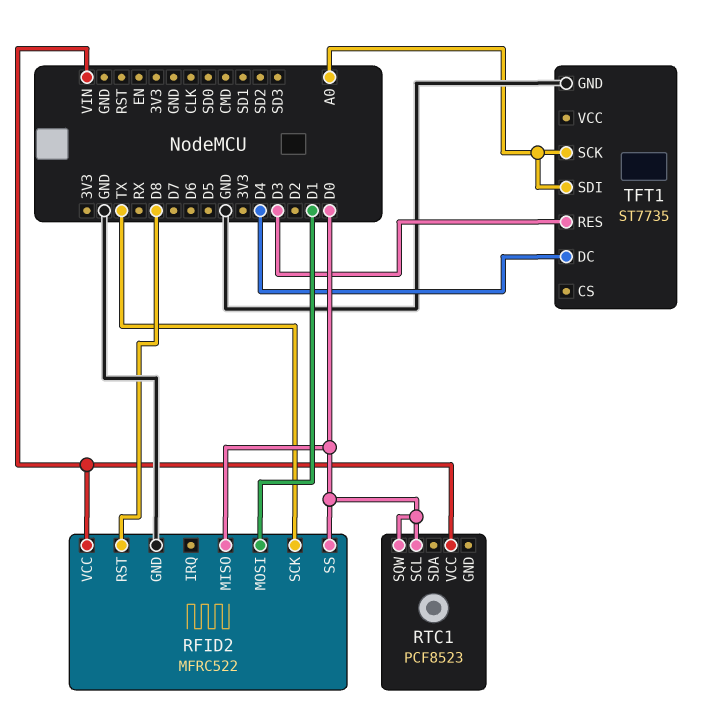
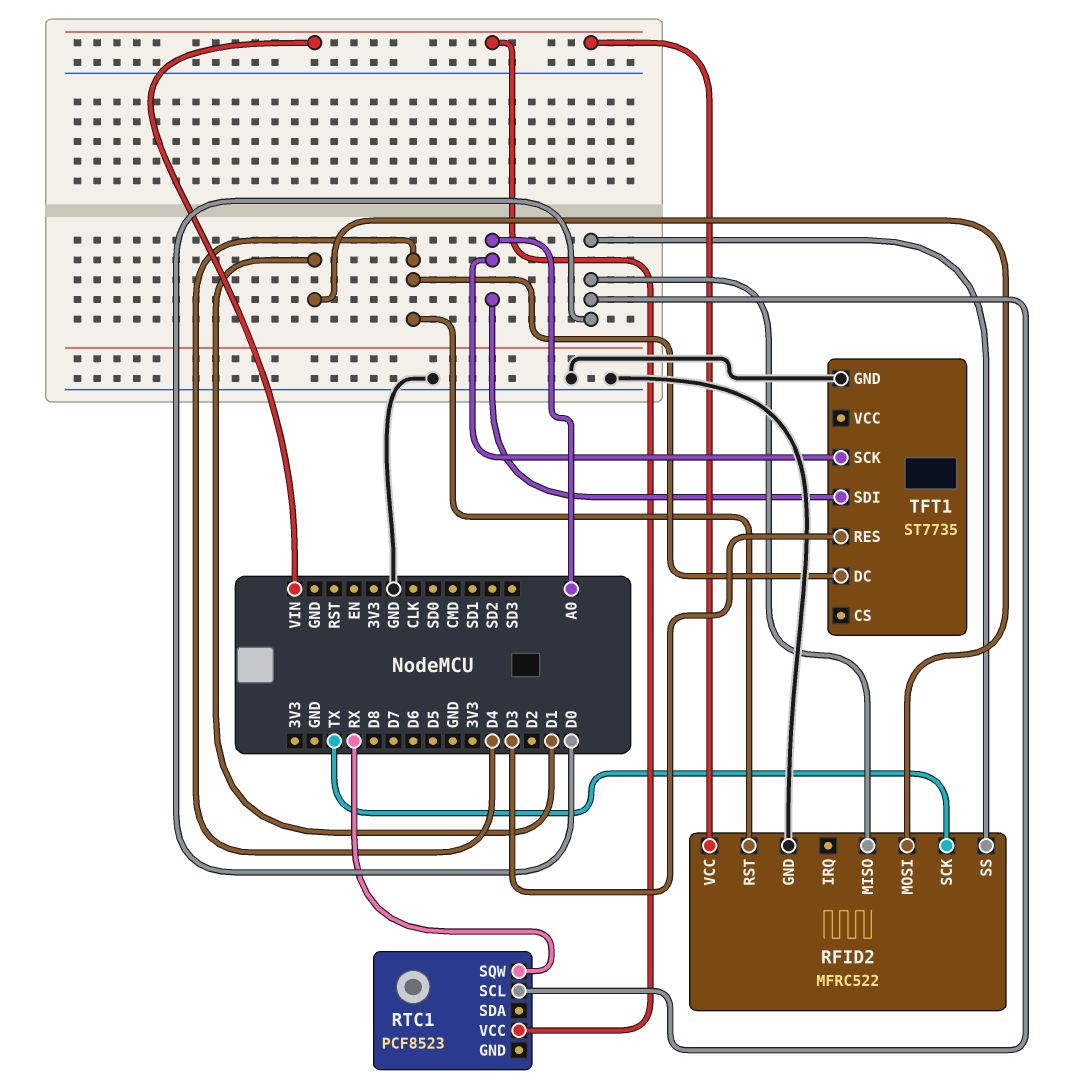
RFID2 pin RST: D8 -> D4
RTC1 pin SQW: D0 -> RX

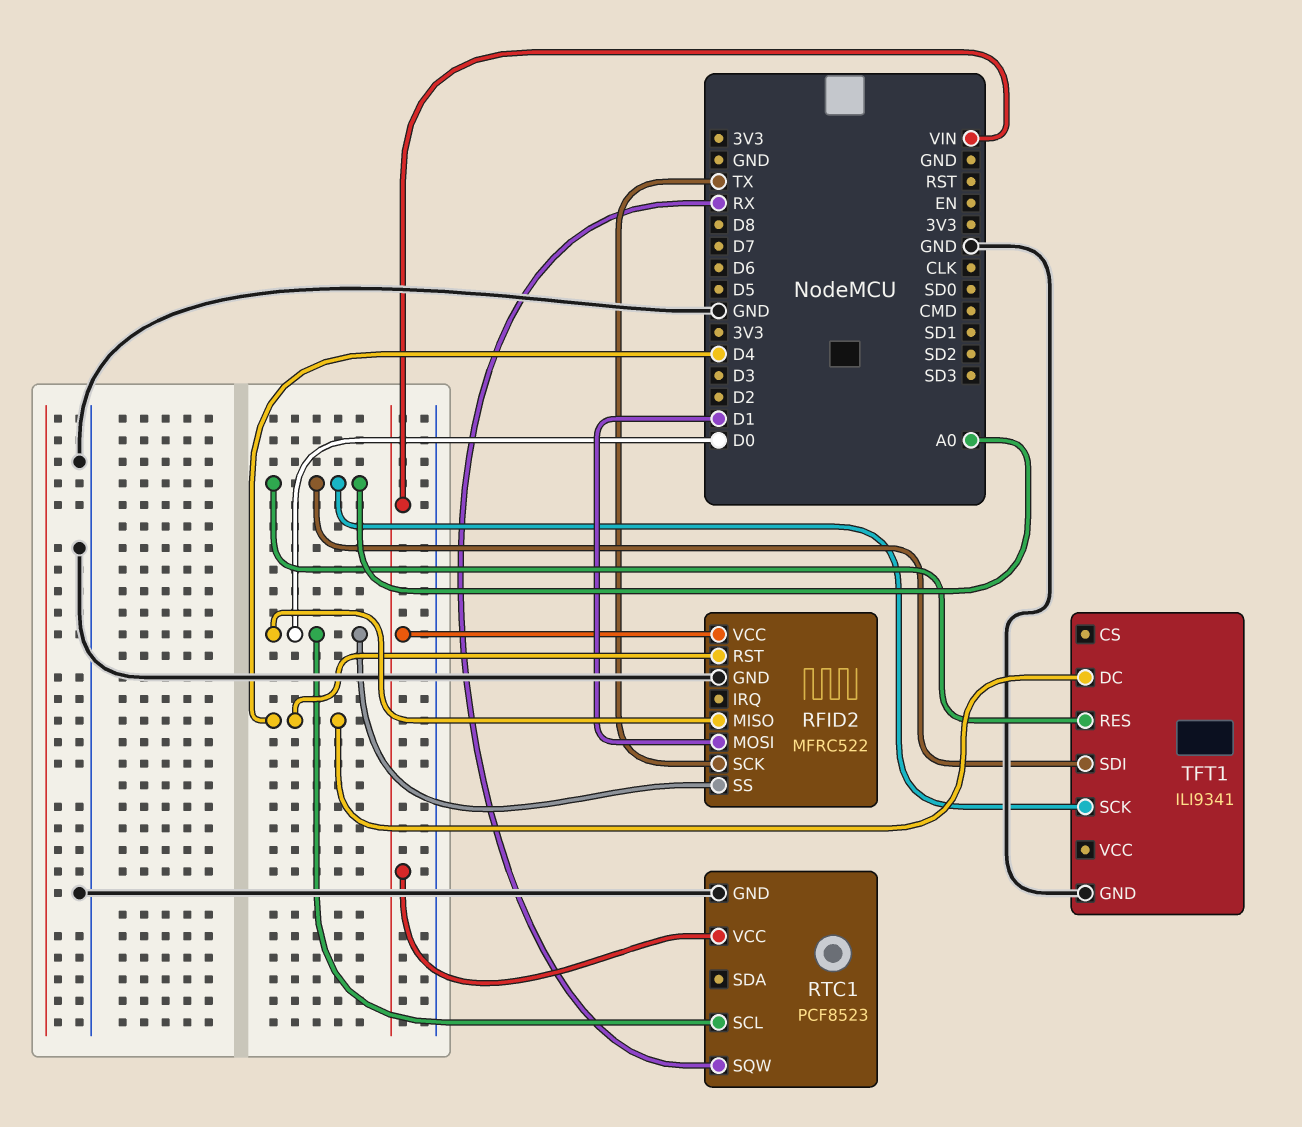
RTC1 pin GND: none -> GND
TFT1: ST7735 -> ILI9341
TFT1 pin RES: D3 -> A0

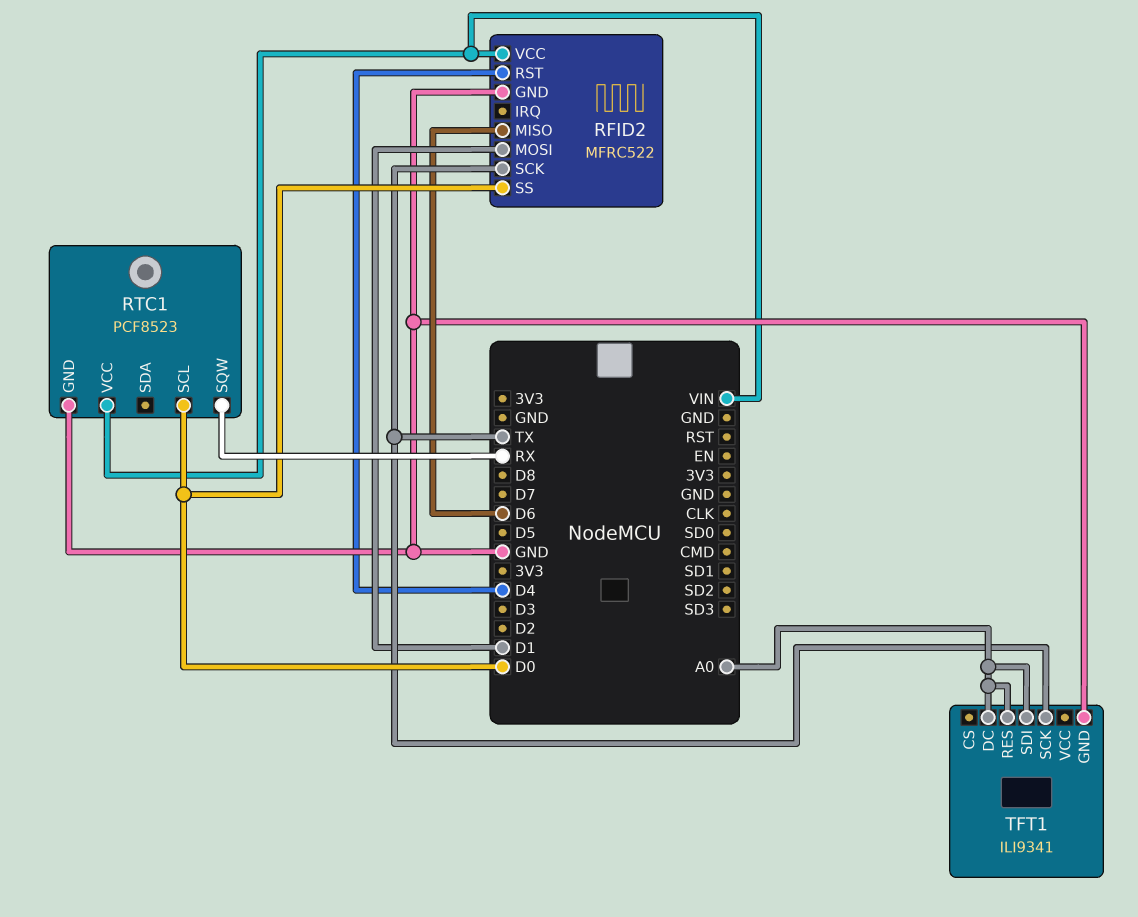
RFID2 pin MISO: D0 -> D6
TFT1 pin DC: D4 -> A0
TFT1 pin SCK: A0 -> TX

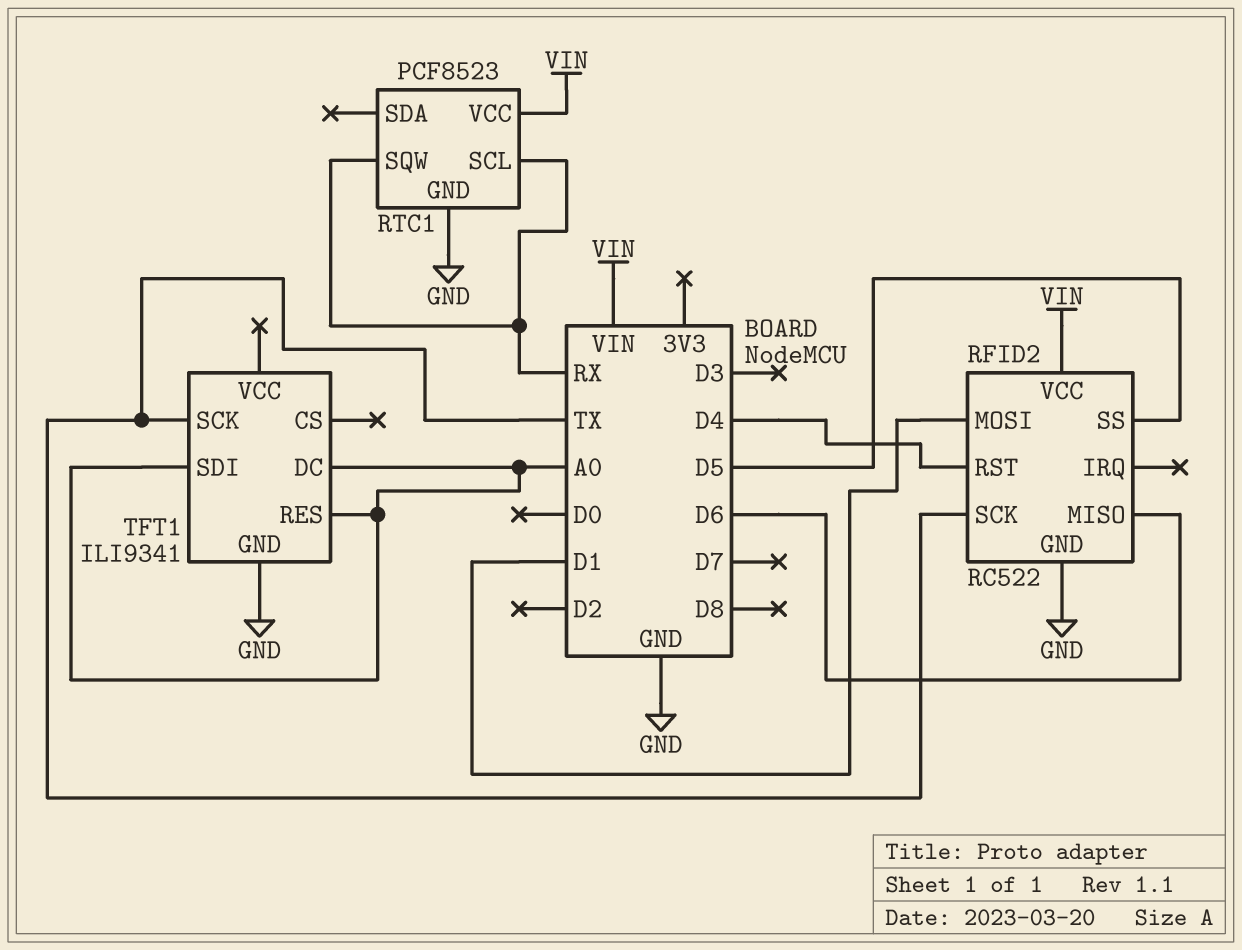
RFID2: MFRC522 -> RC522
RFID2 pin SS: D0 -> D5
RTC1 pin SCL: D0 -> RX

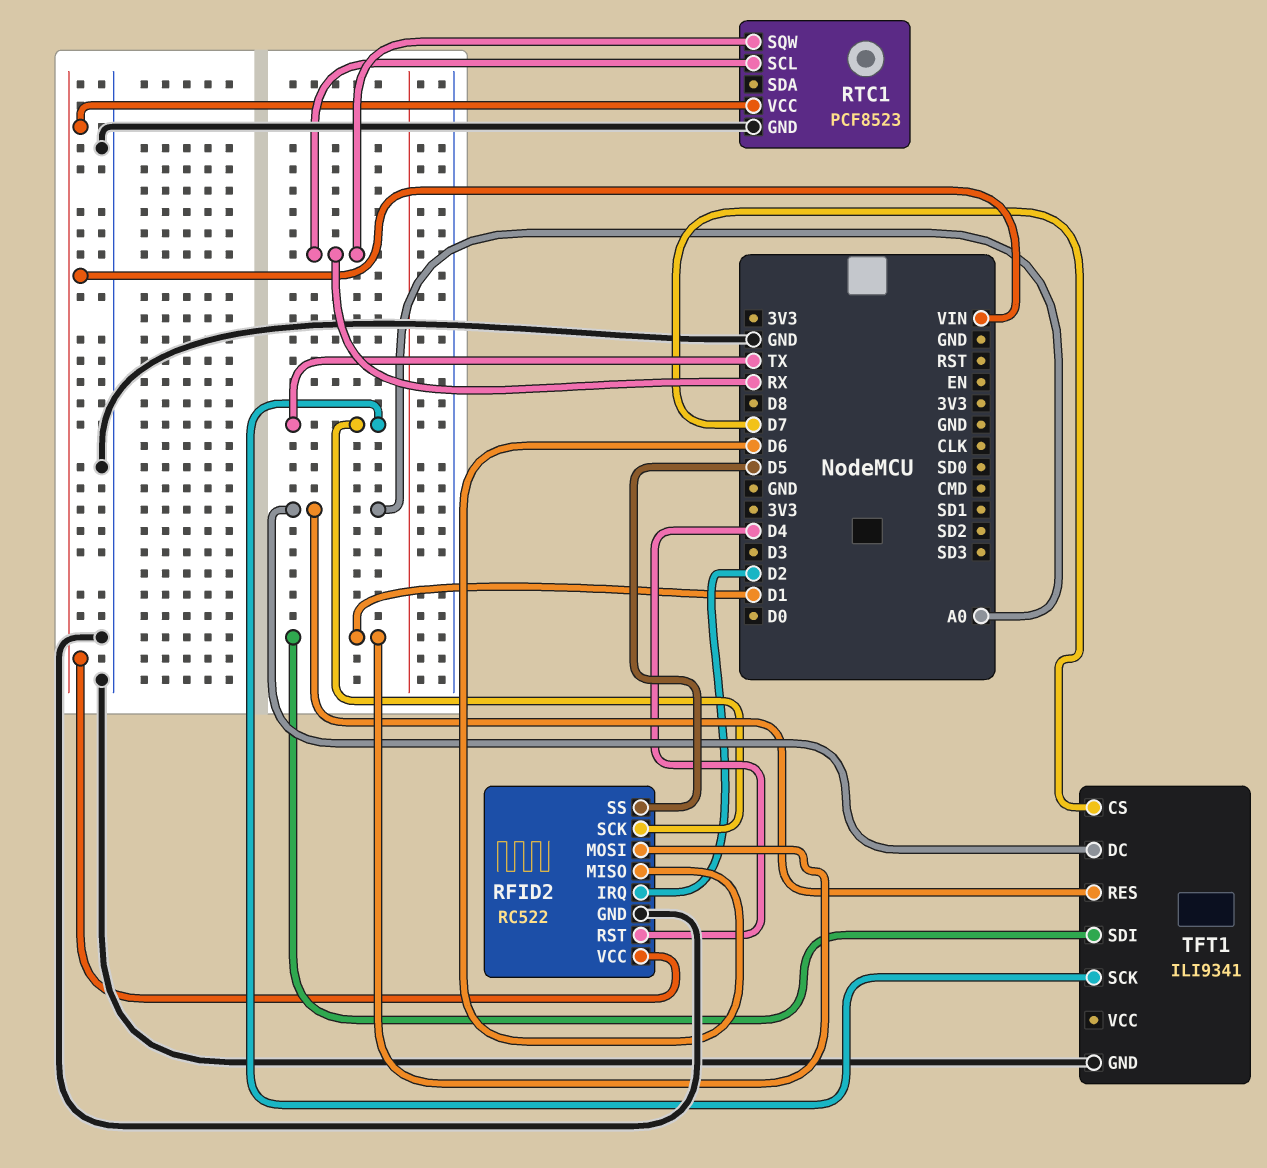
RFID2 pin IRQ: none -> D2
TFT1 pin CS: none -> D7
TFT1 pin SDI: A0 -> D1

